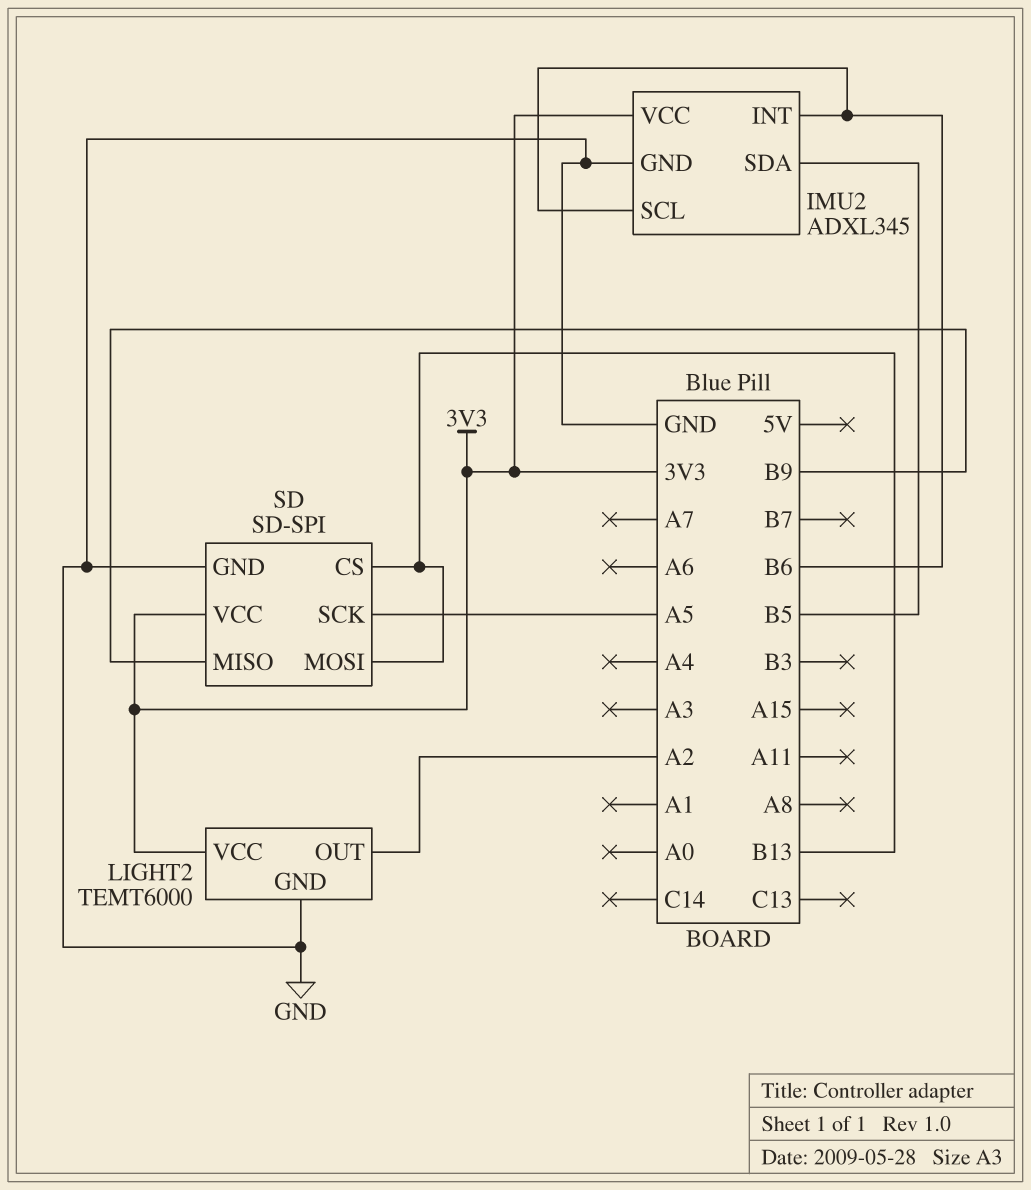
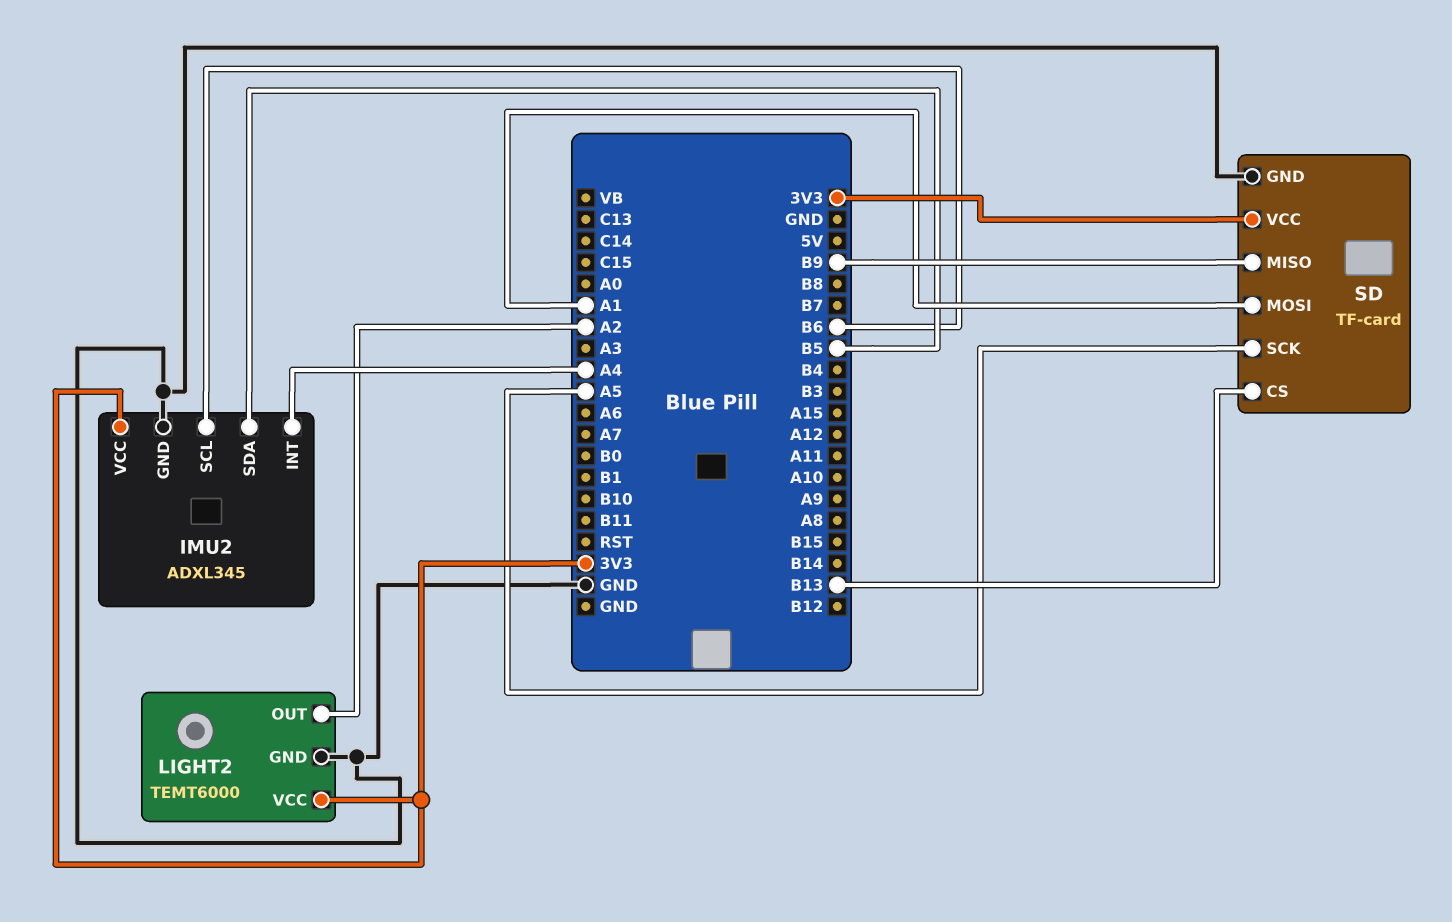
IMU2 pin INT: B6 -> A4
SD: SD-SPI -> TF-card
SD pin MOSI: B13 -> A1

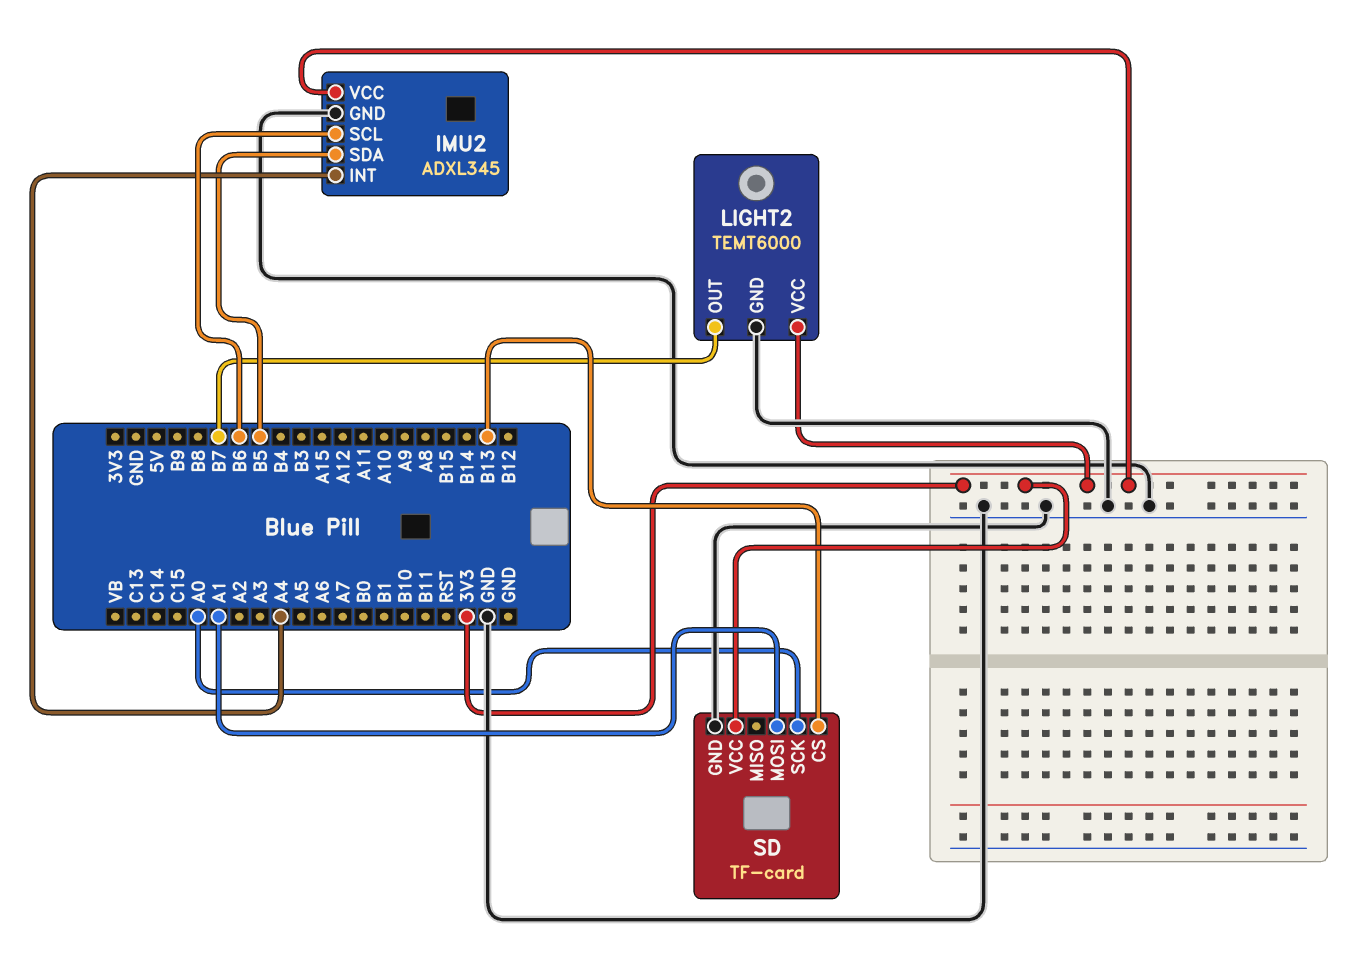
LIGHT2 pin OUT: A2 -> B7
SD pin MISO: B9 -> none
SD pin SCK: A5 -> A0

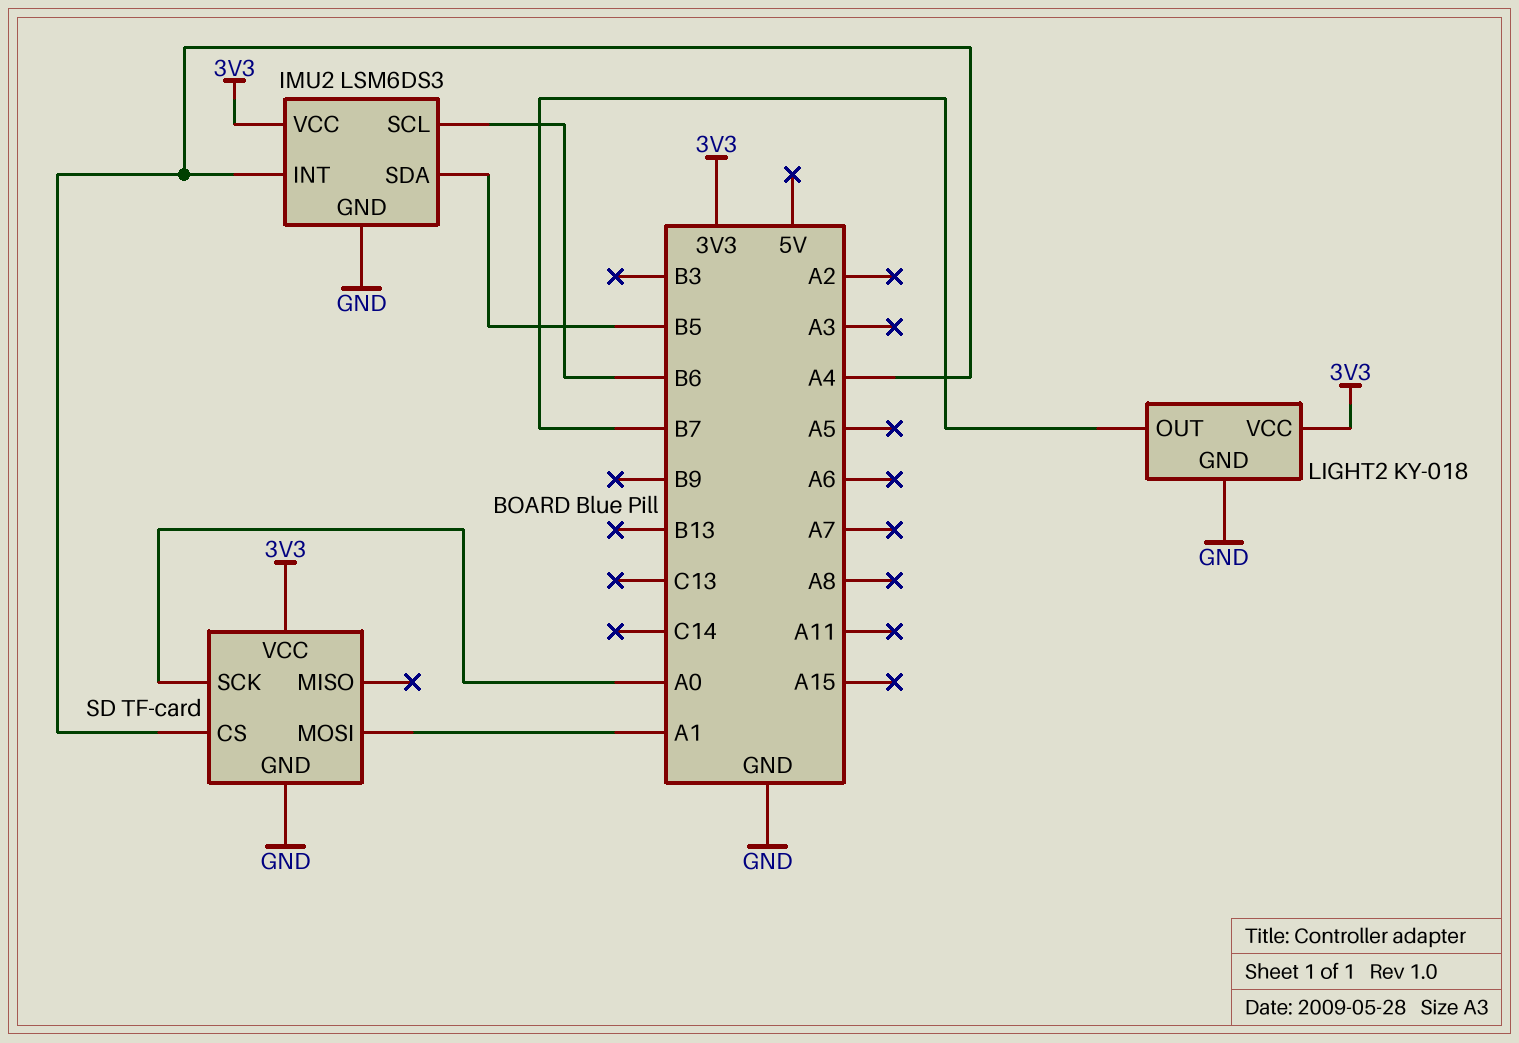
IMU2: ADXL345 -> LSM6DS3
LIGHT2: TEMT6000 -> KY-018
SD pin CS: B13 -> A4

